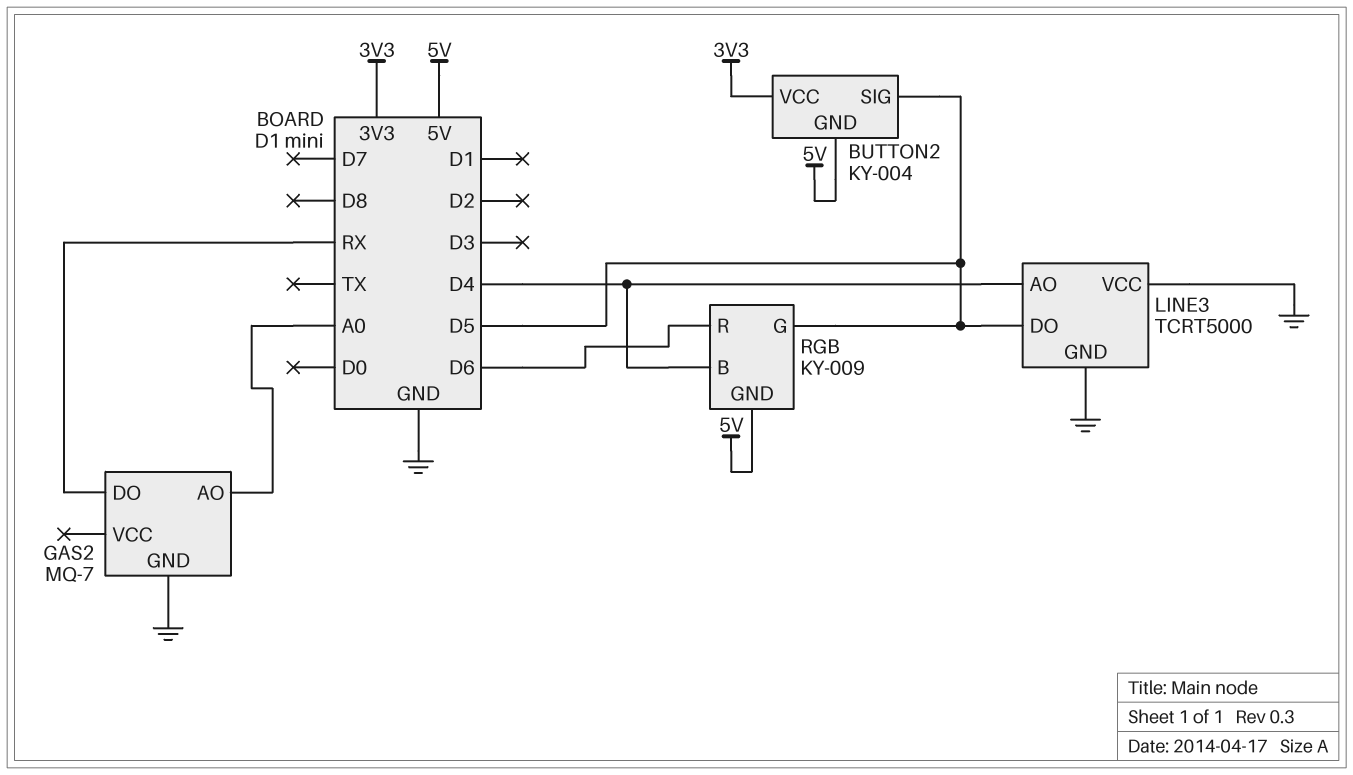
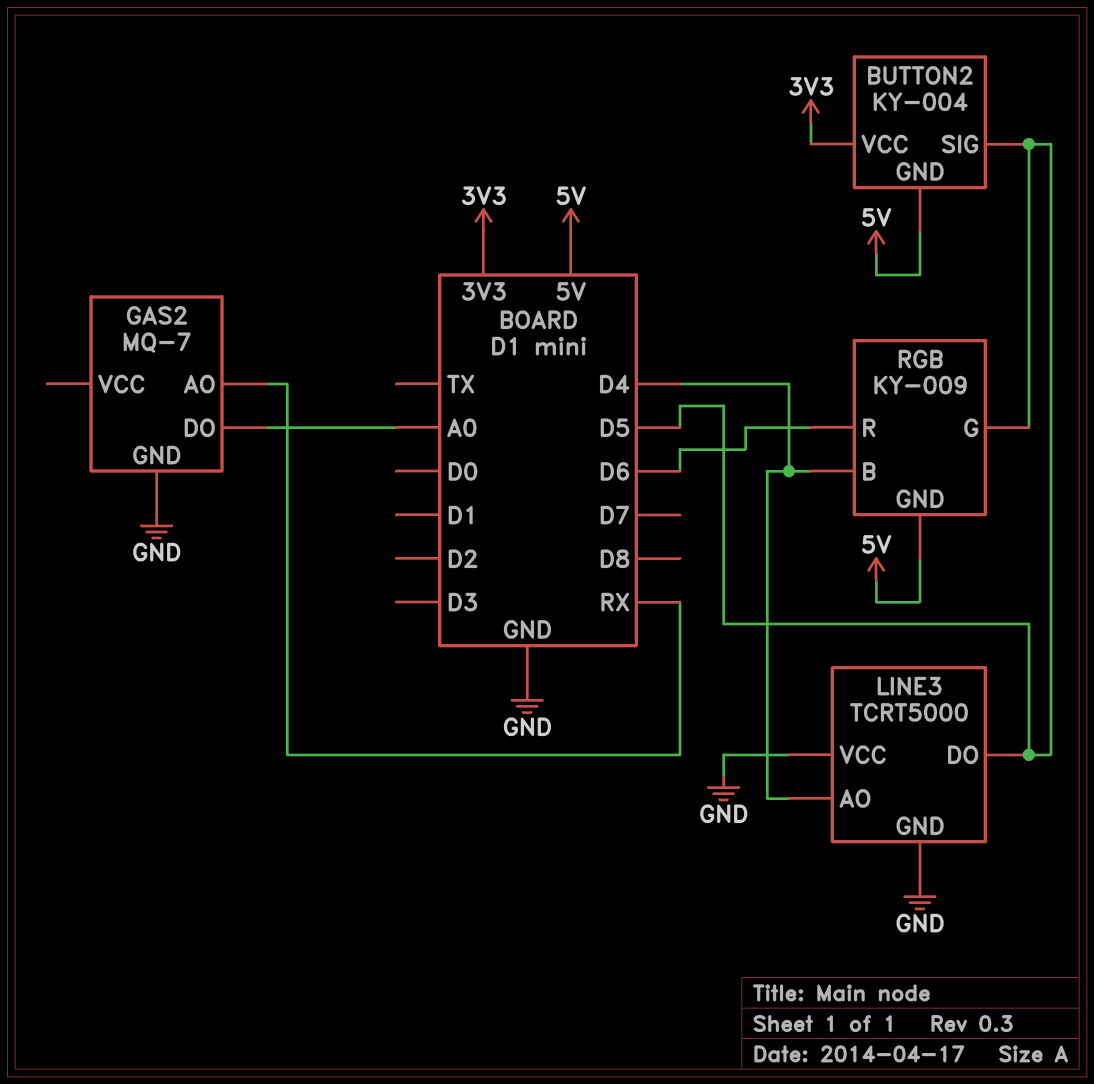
GAS2 pin AO: A0 -> RX
GAS2 pin DO: RX -> A0

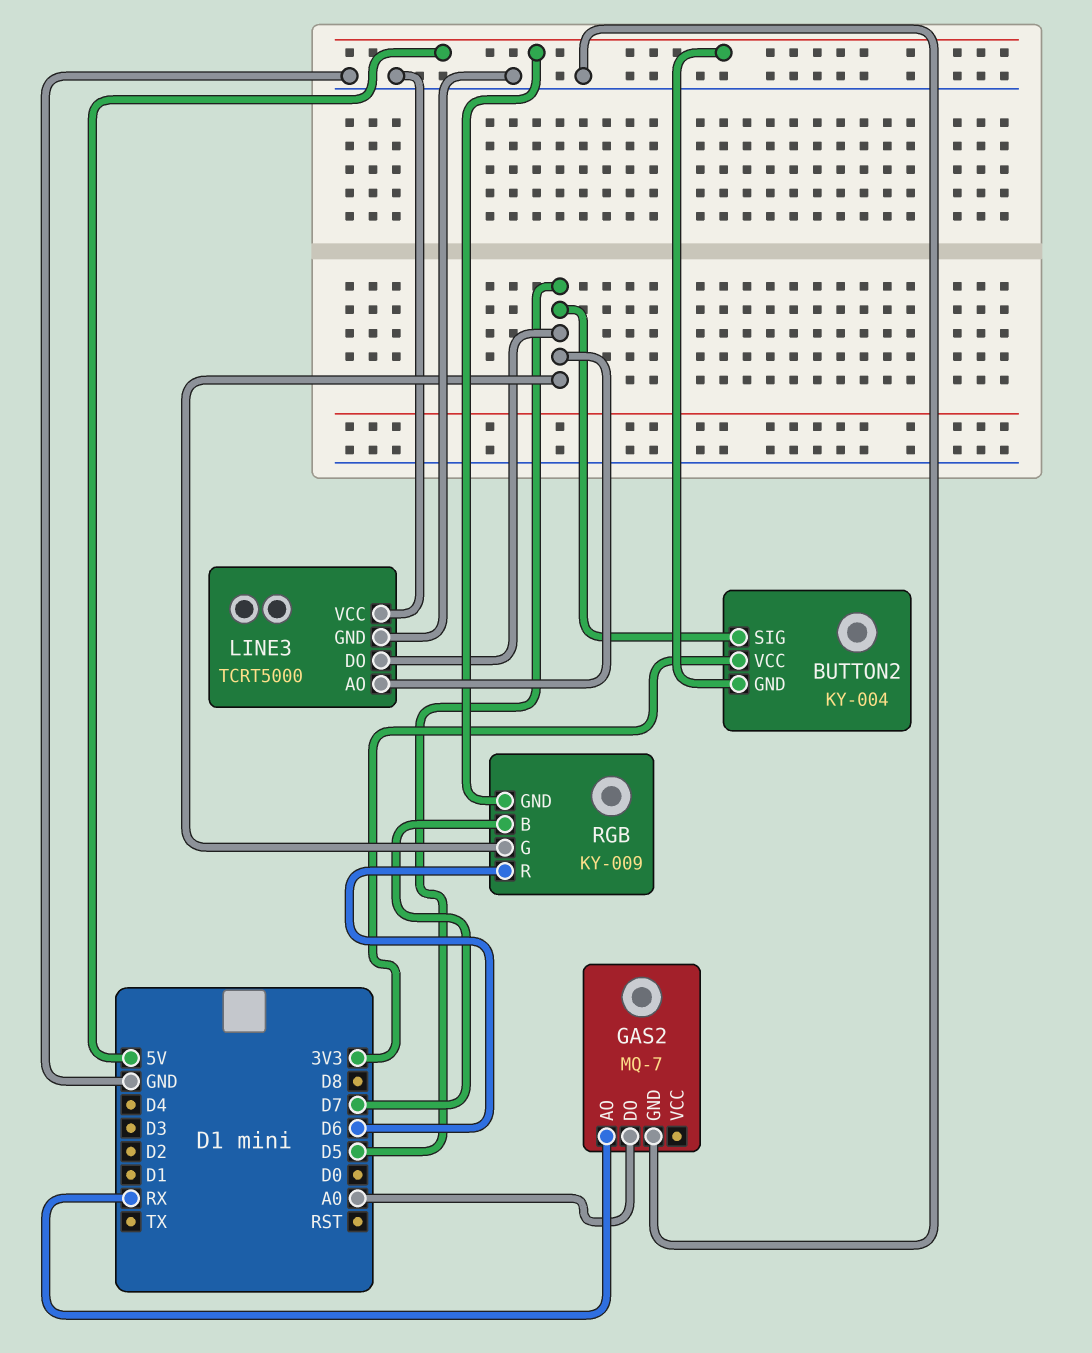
LINE3 pin AO: D4 -> D5
RGB pin B: D4 -> D7

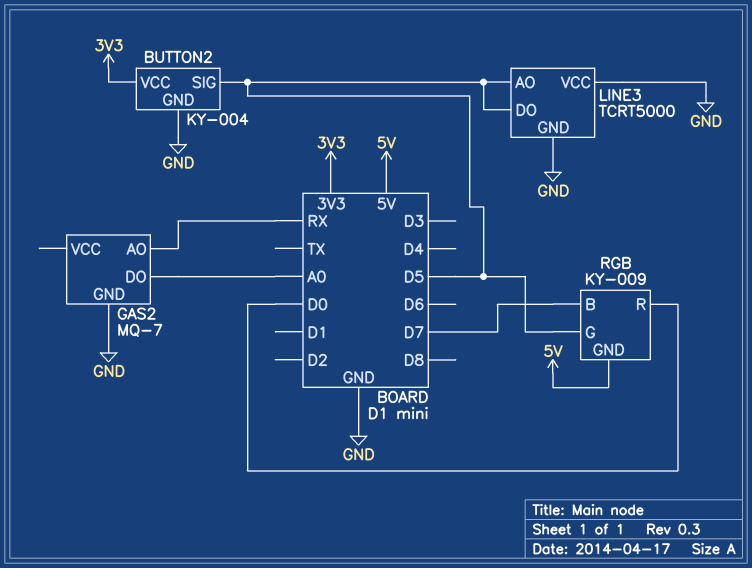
BUTTON2 pin GND: 5V -> GND
RGB pin R: D6 -> D0

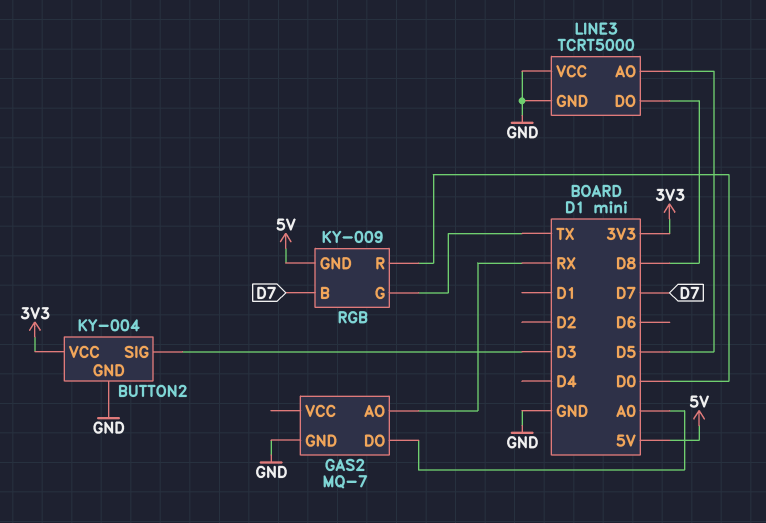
BUTTON2 pin SIG: D5 -> D3
LINE3 pin DO: D5 -> D8
RGB pin G: D5 -> TX

